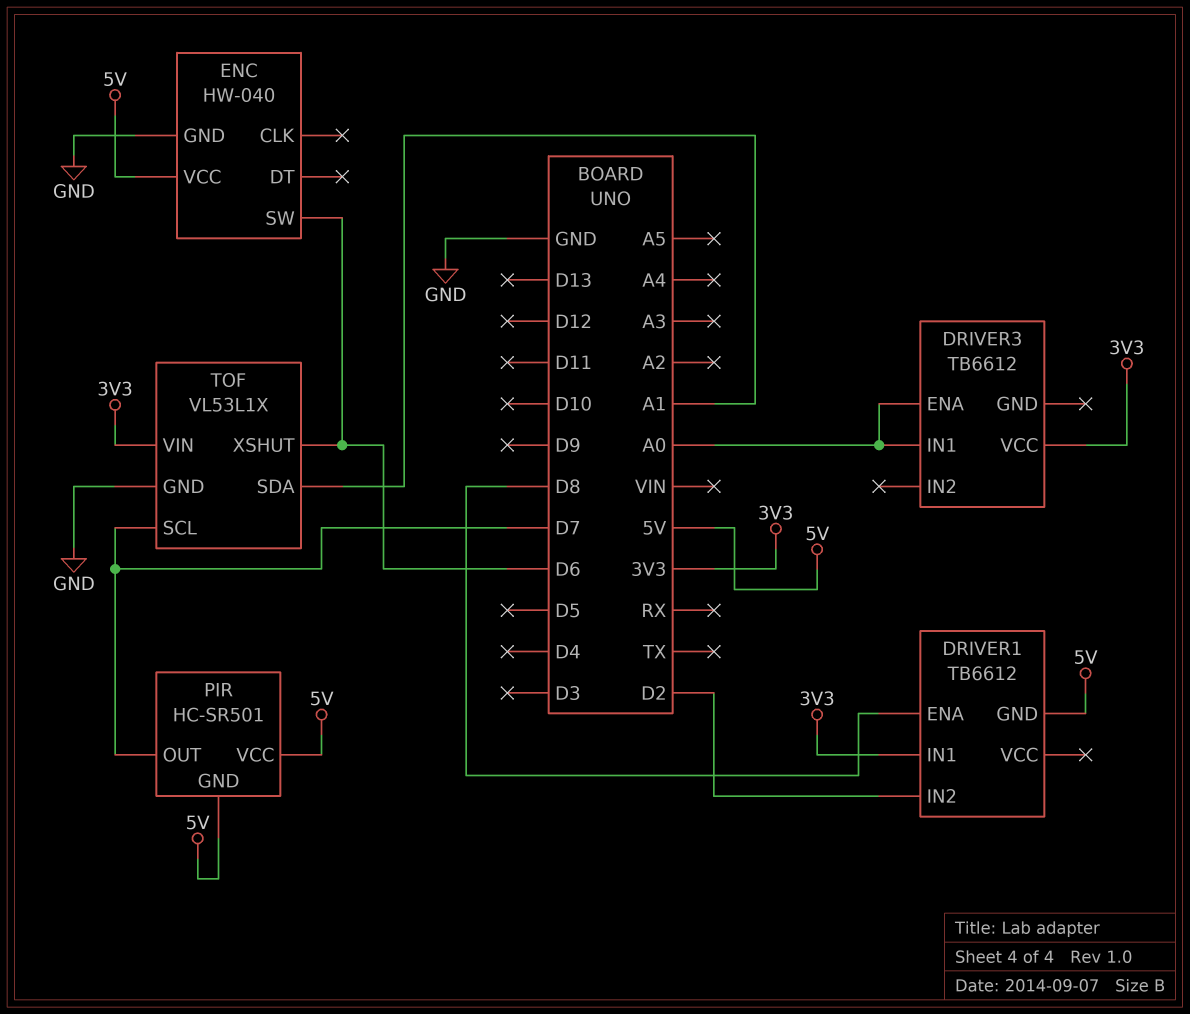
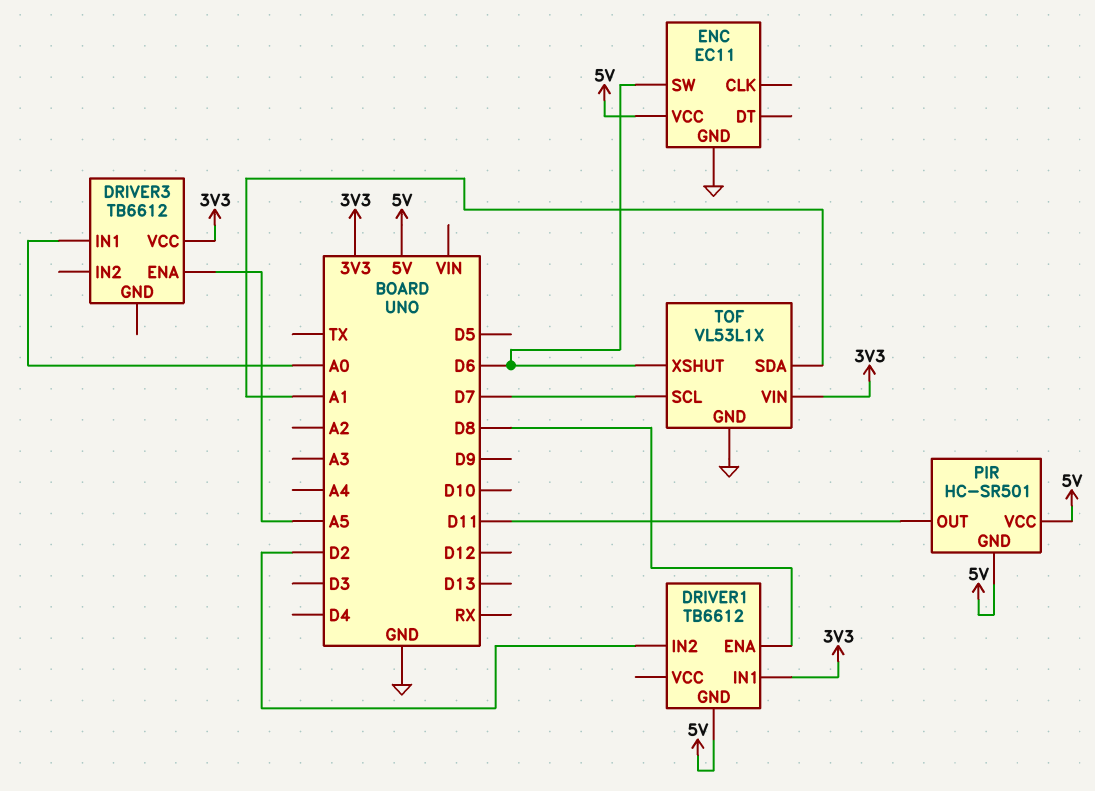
DRIVER3 pin ENA: A0 -> A5
ENC: HW-040 -> EC11
PIR pin OUT: D7 -> D11

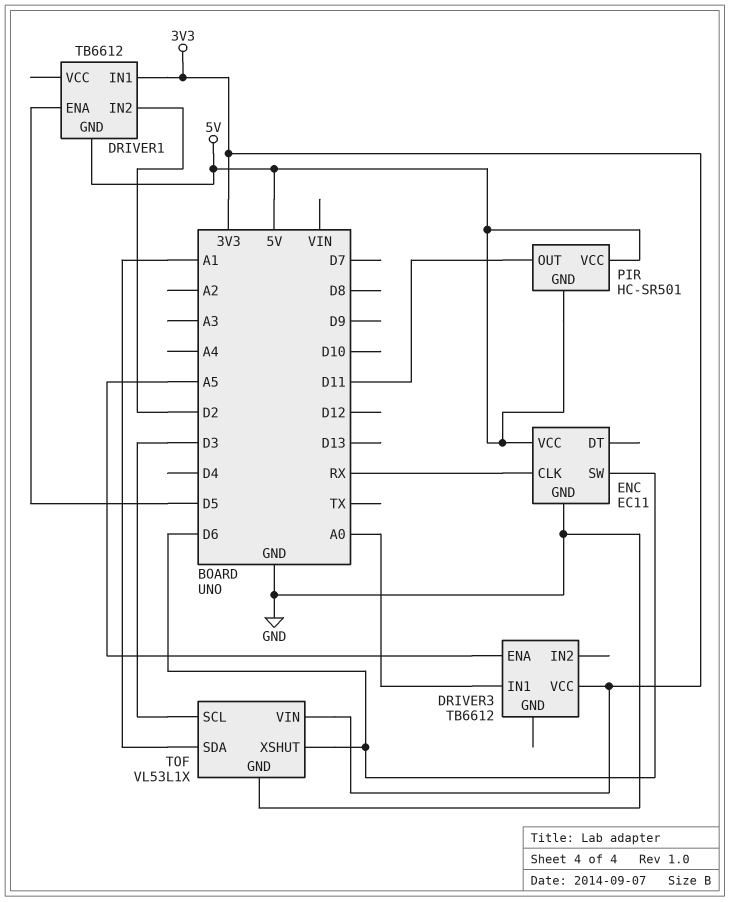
DRIVER1 pin ENA: D8 -> D5
ENC pin CLK: none -> RX
TOF pin SCL: D7 -> D3

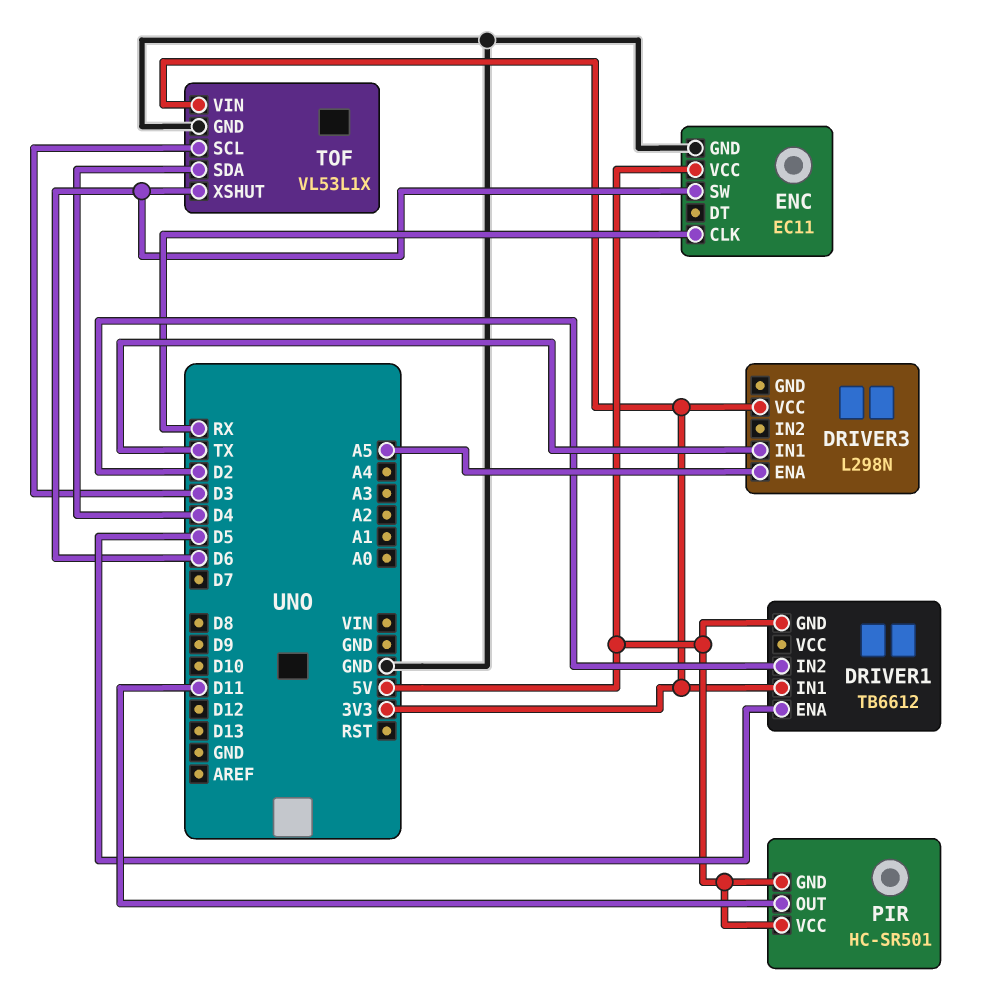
DRIVER3: TB6612 -> L298N
DRIVER3 pin IN1: A0 -> TX
TOF pin SDA: A1 -> D4

